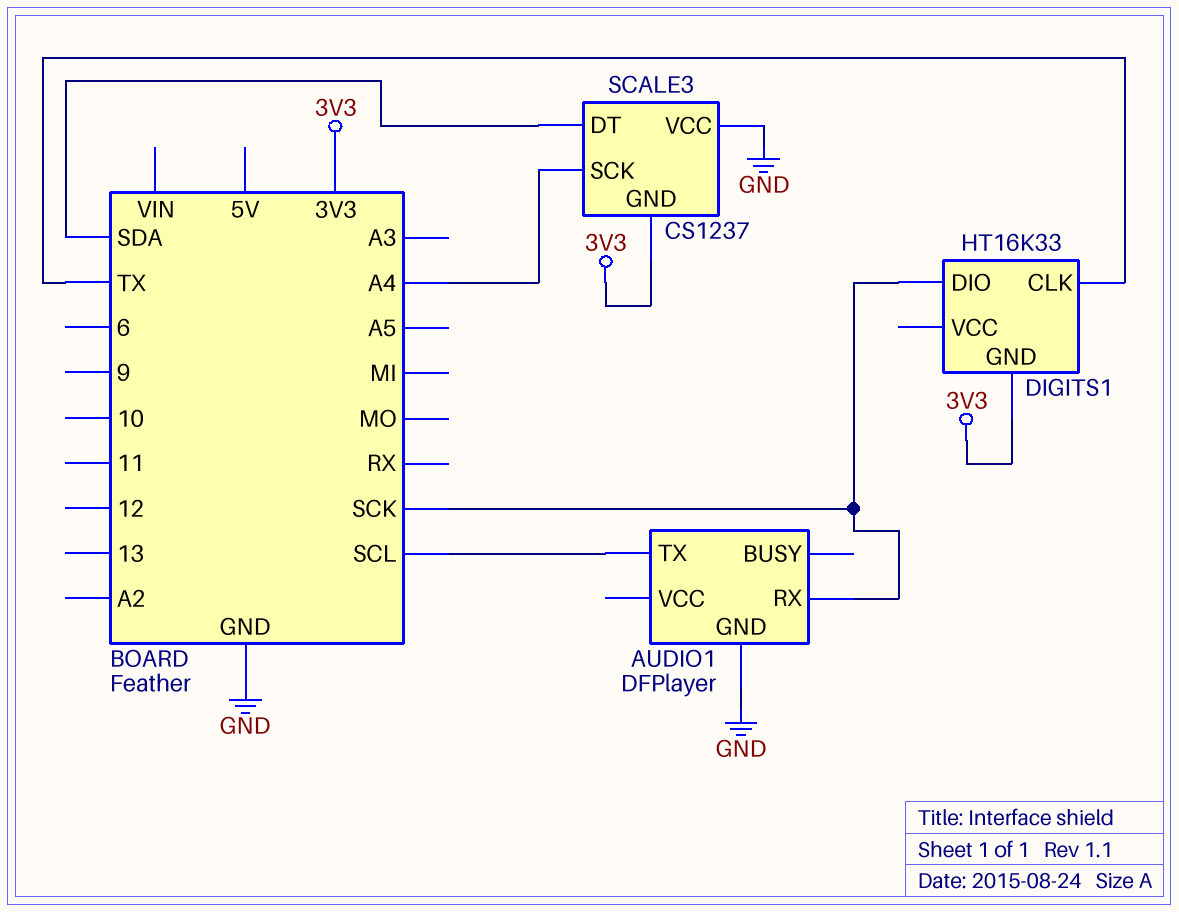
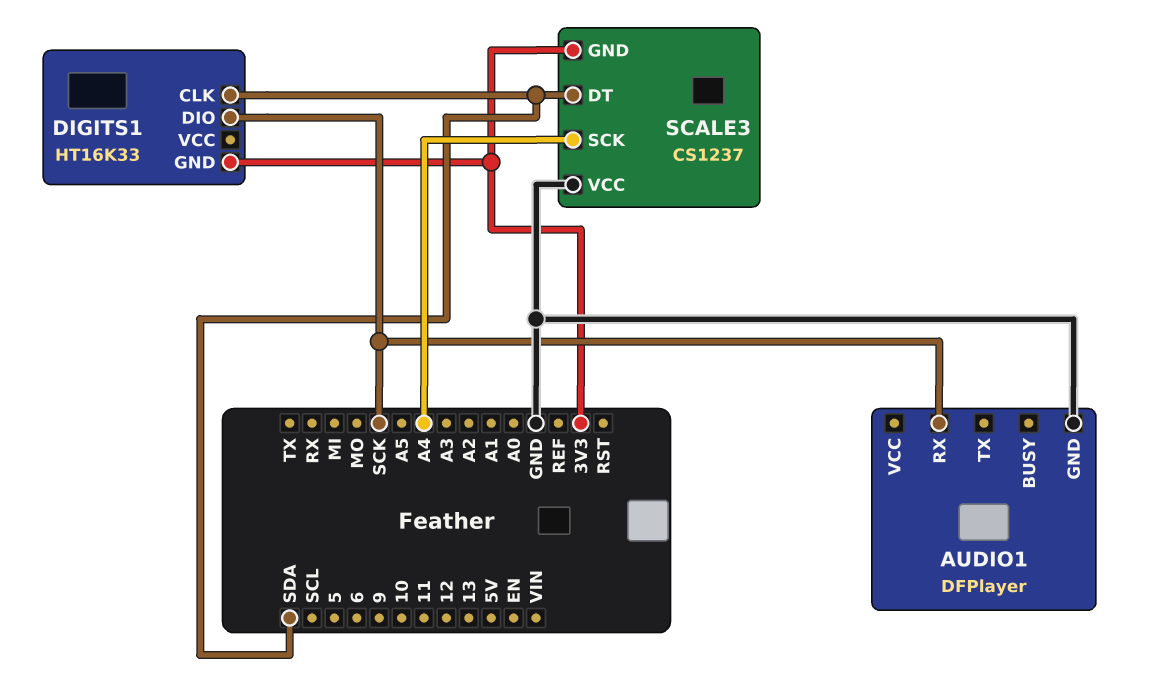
AUDIO1 pin TX: SCL -> none
DIGITS1 pin CLK: TX -> SDA

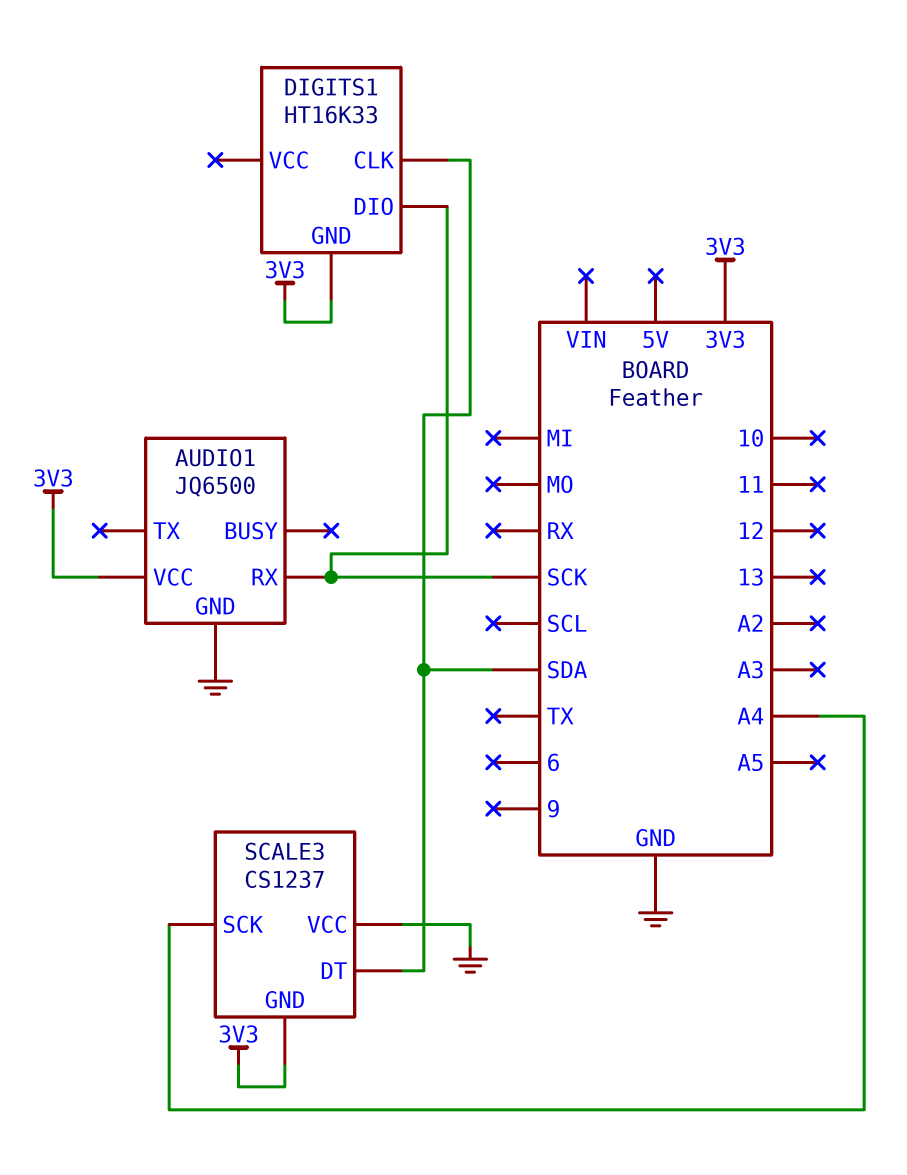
AUDIO1: DFPlayer -> JQ6500
AUDIO1 pin VCC: none -> 3V3

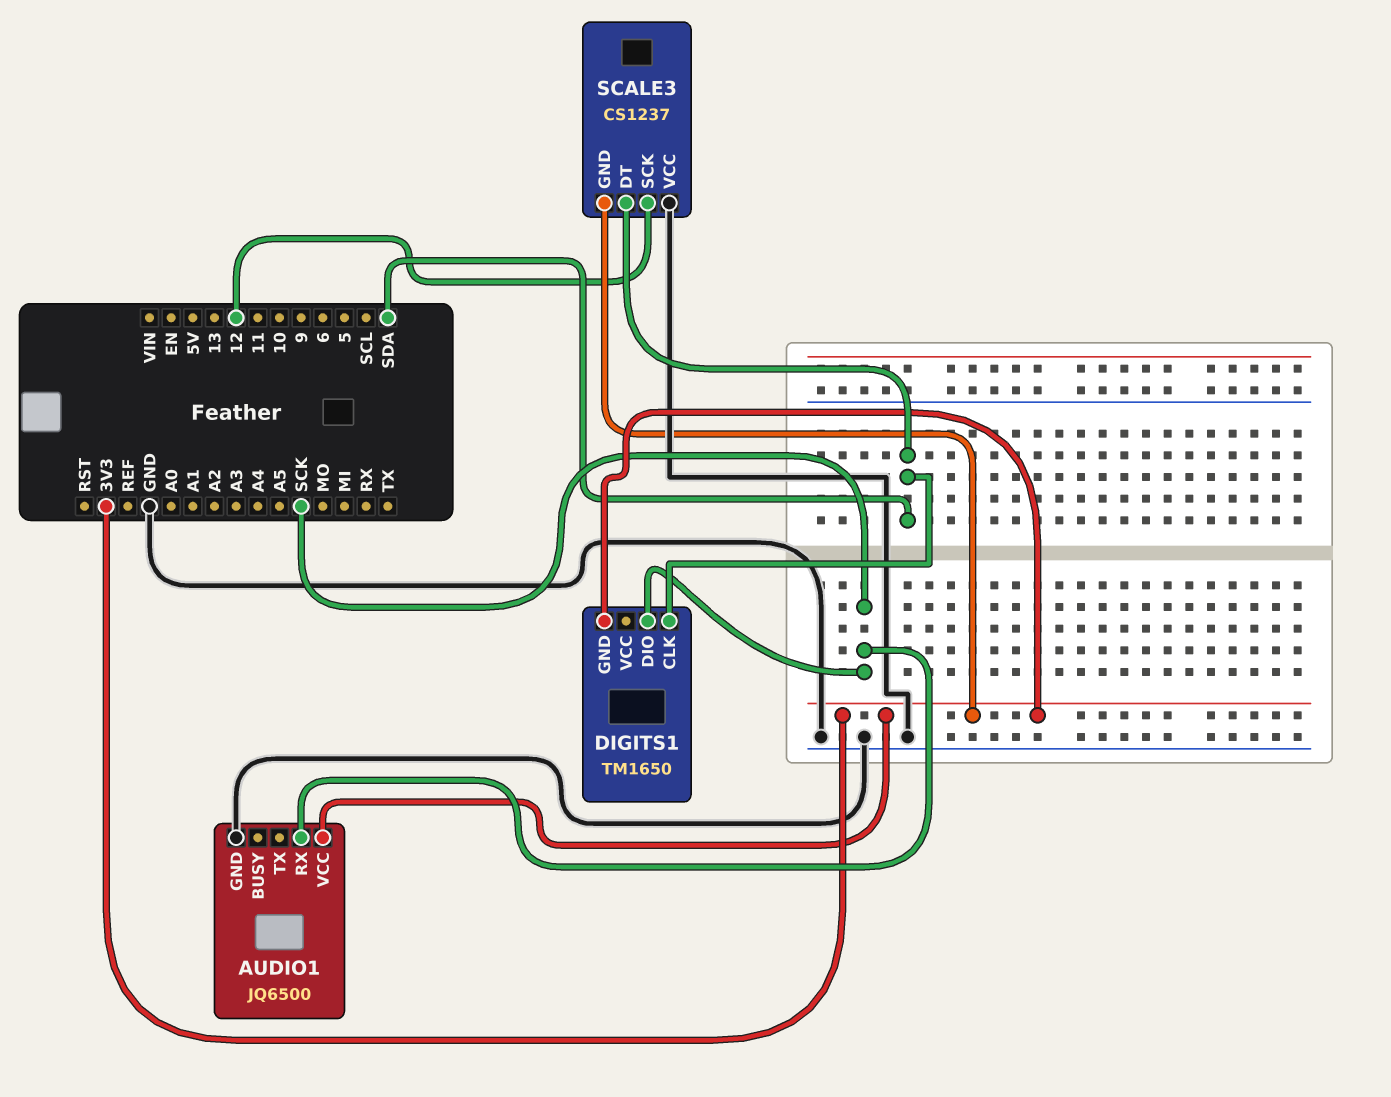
DIGITS1: HT16K33 -> TM1650
SCALE3 pin SCK: A4 -> 12

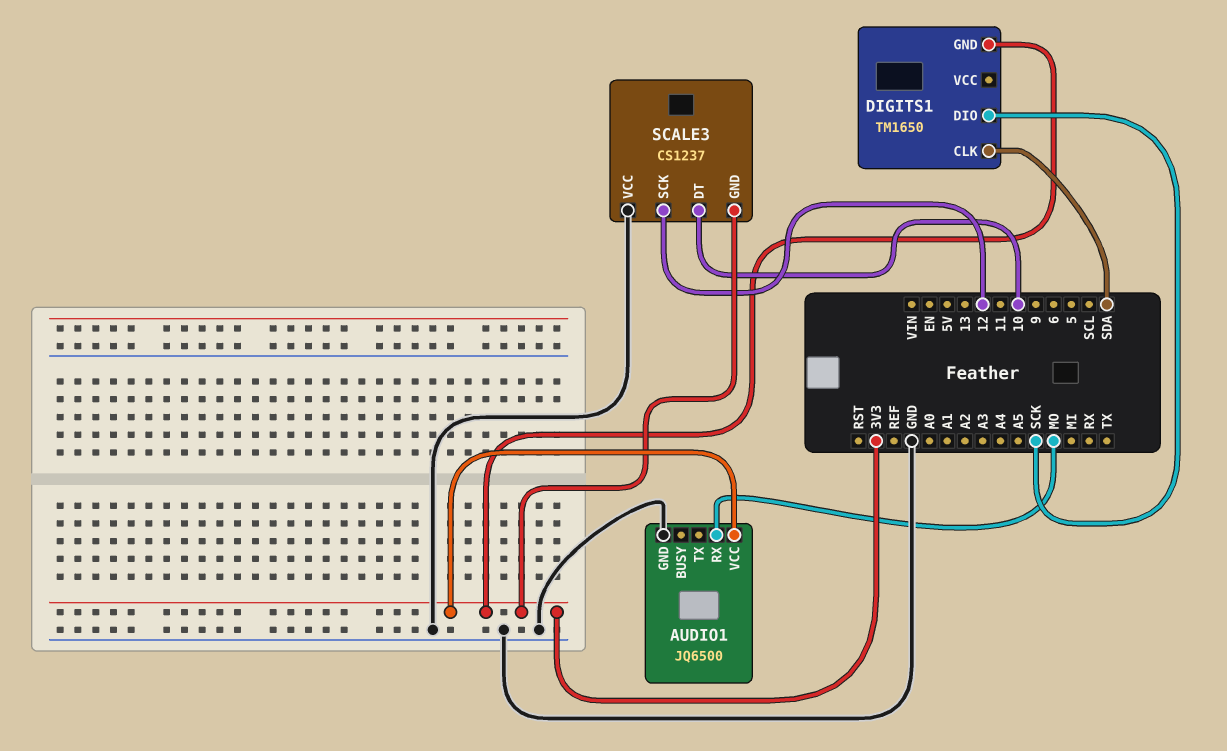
AUDIO1 pin RX: SCK -> MO
SCALE3 pin DT: SDA -> 10

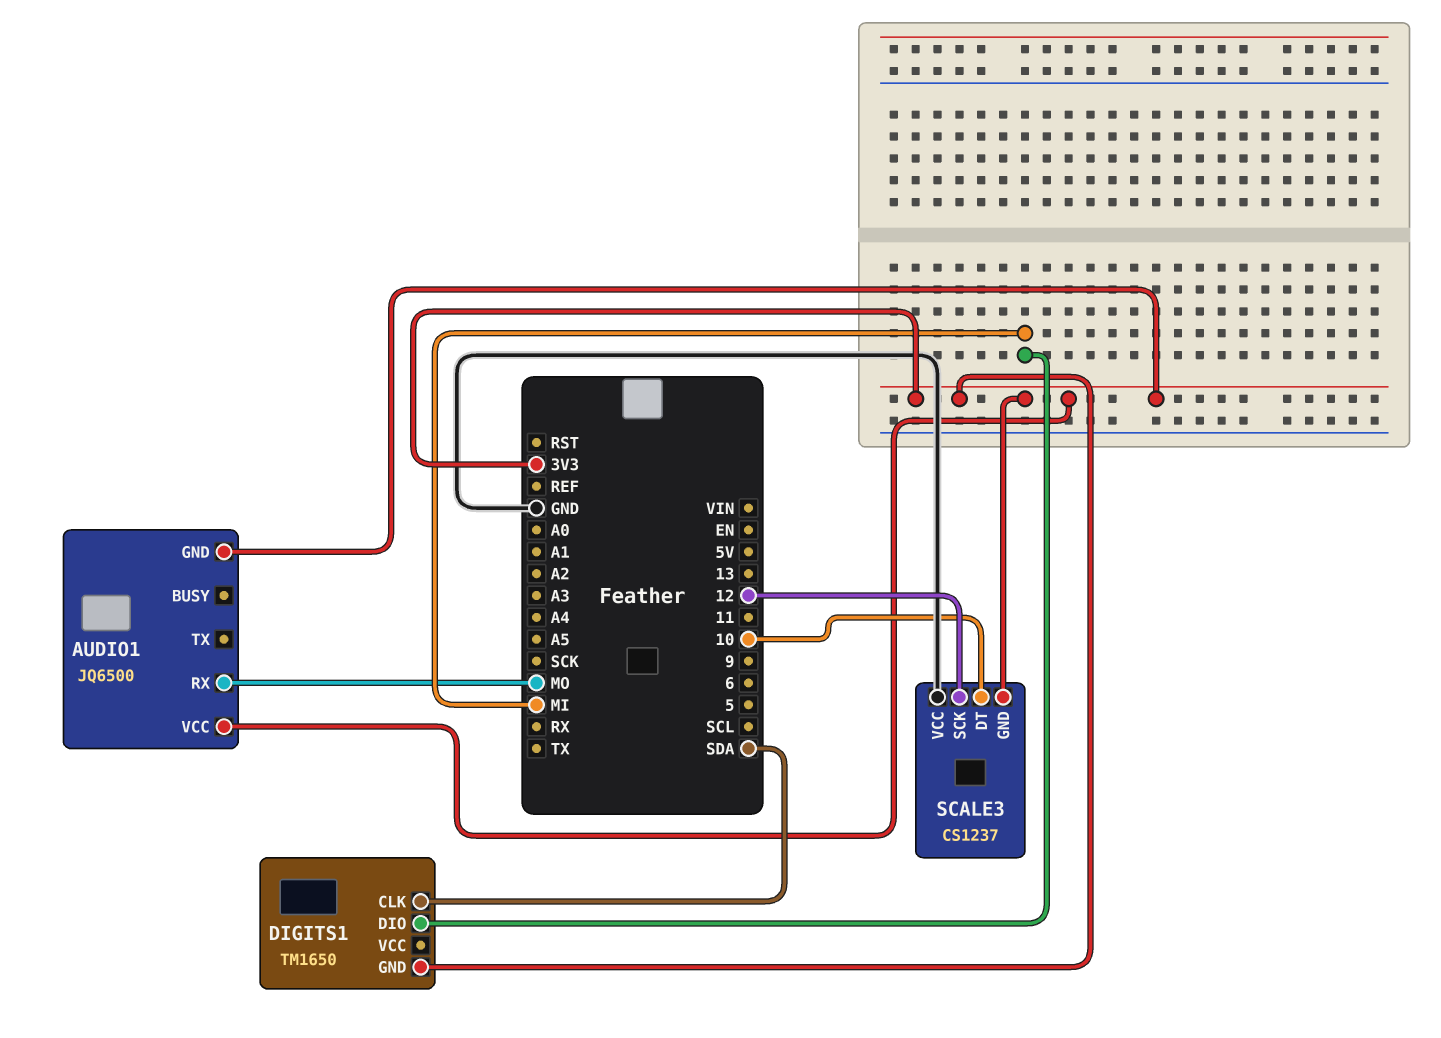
AUDIO1 pin GND: GND -> 3V3
DIGITS1 pin DIO: SCK -> MI

